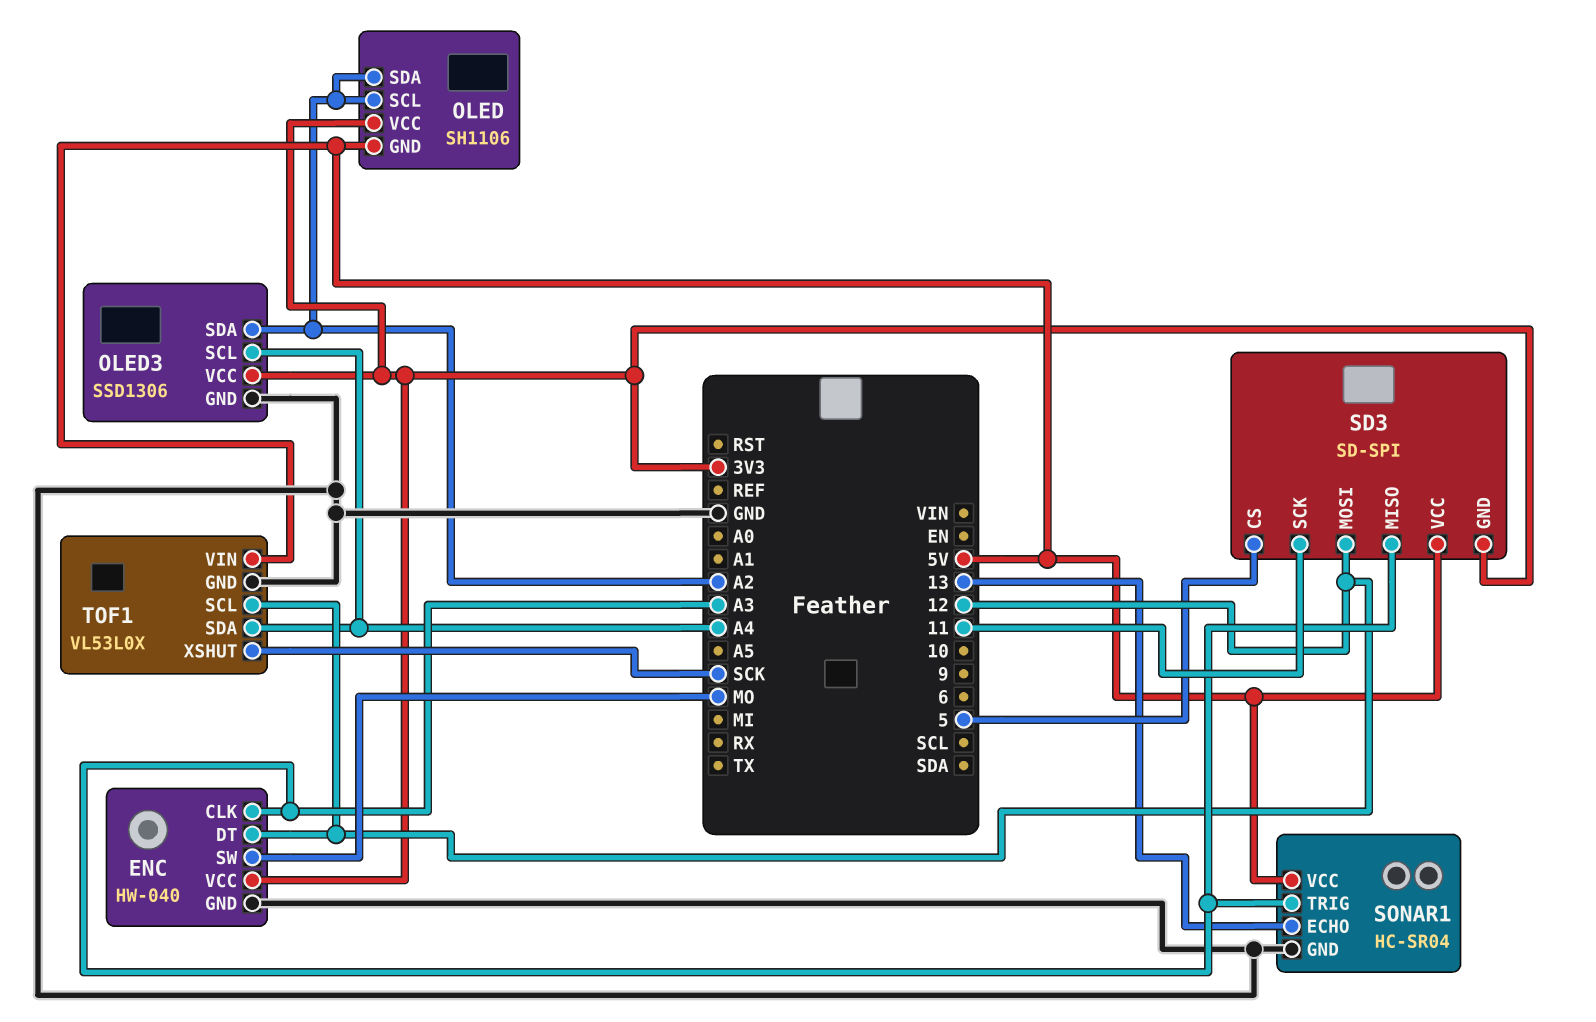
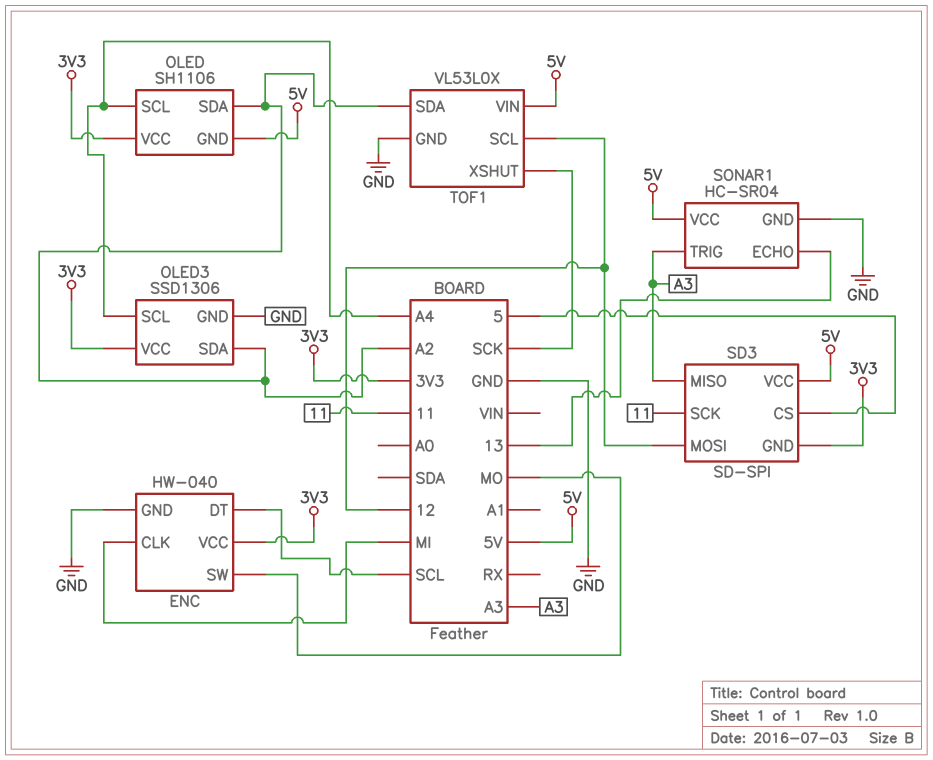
ENC pin CLK: A3 -> MI
ENC pin DT: 12 -> SCL
OLED pin SCL: A2 -> A4
TOF1 pin SDA: A4 -> A2

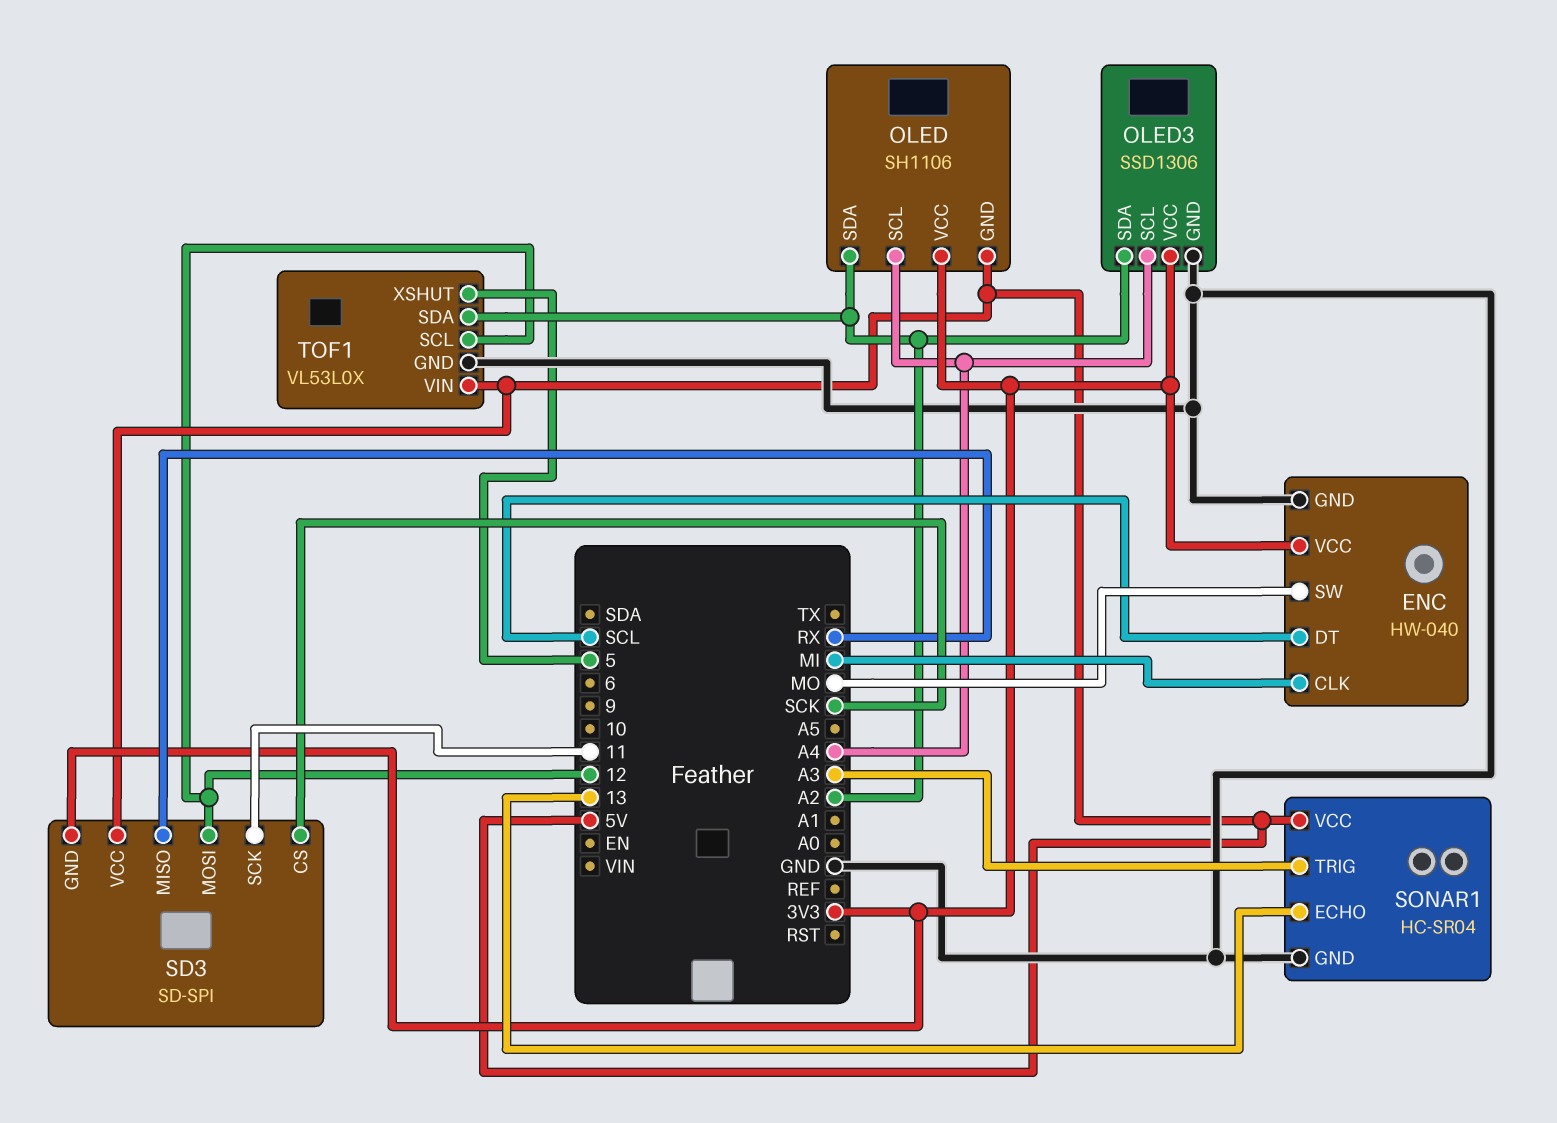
SD3 pin CS: 5 -> SCK
SD3 pin MISO: A3 -> RX
TOF1 pin XSHUT: SCK -> 5

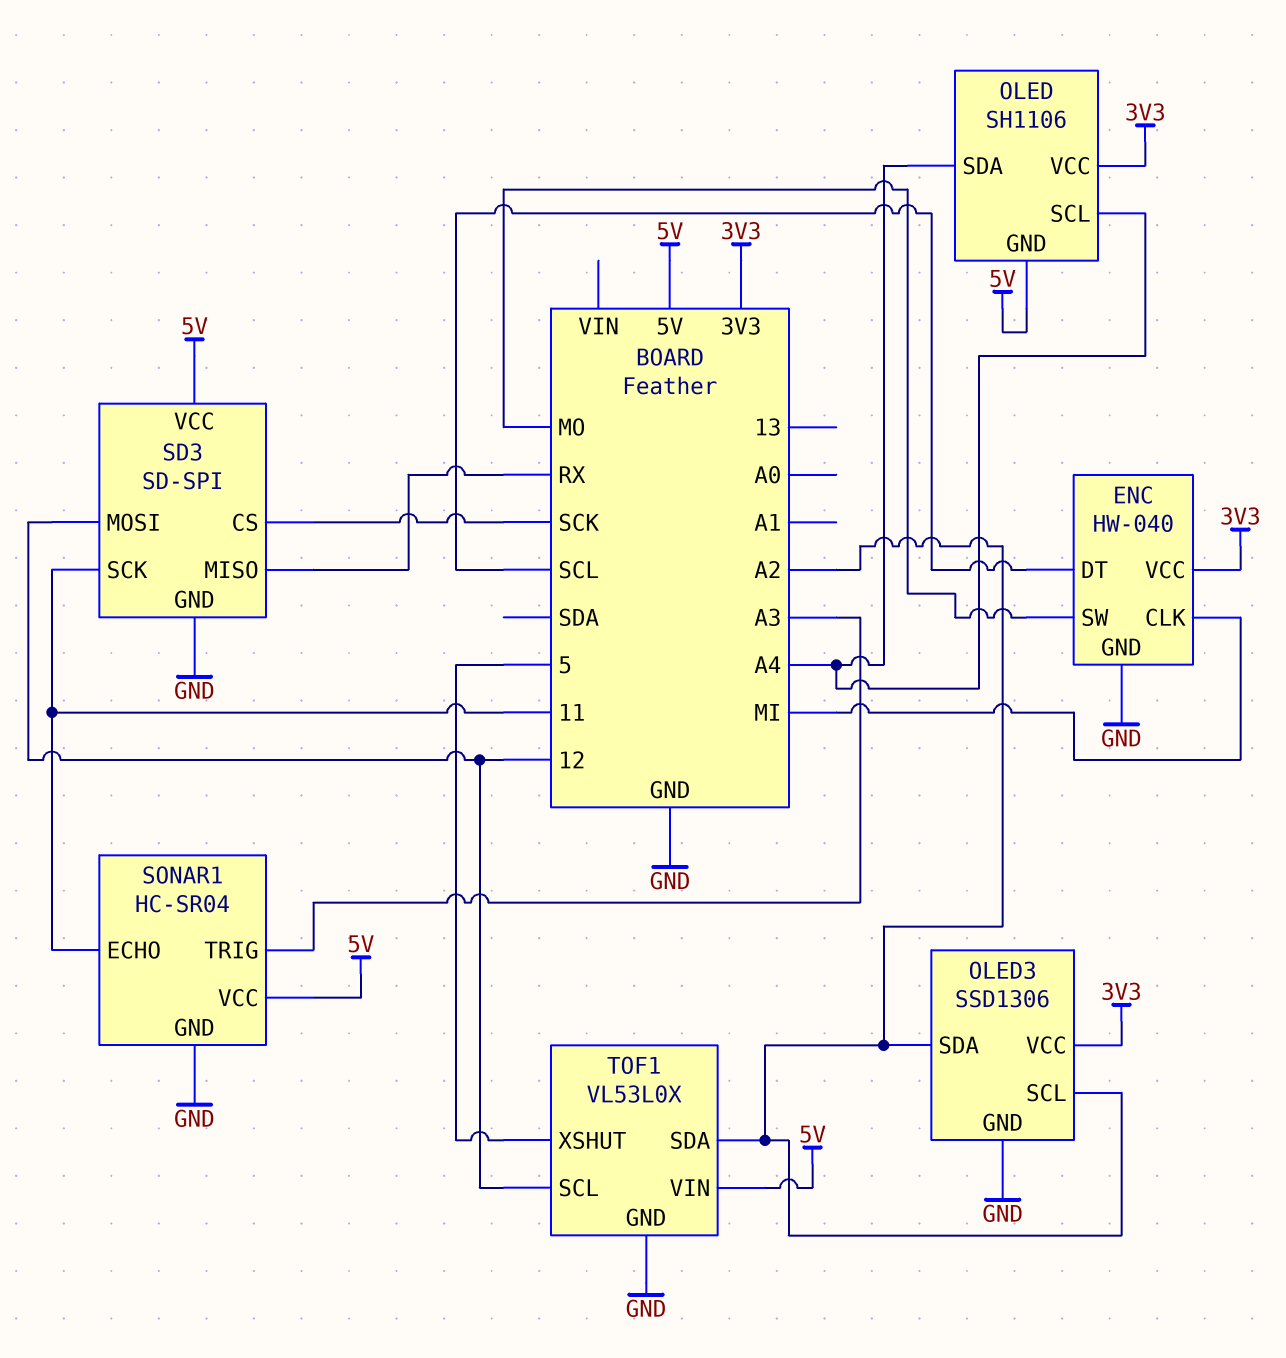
OLED pin SDA: A2 -> A4
OLED3 pin SCL: A4 -> A2
SD3 pin GND: 3V3 -> GND
SONAR1 pin ECHO: 13 -> 11

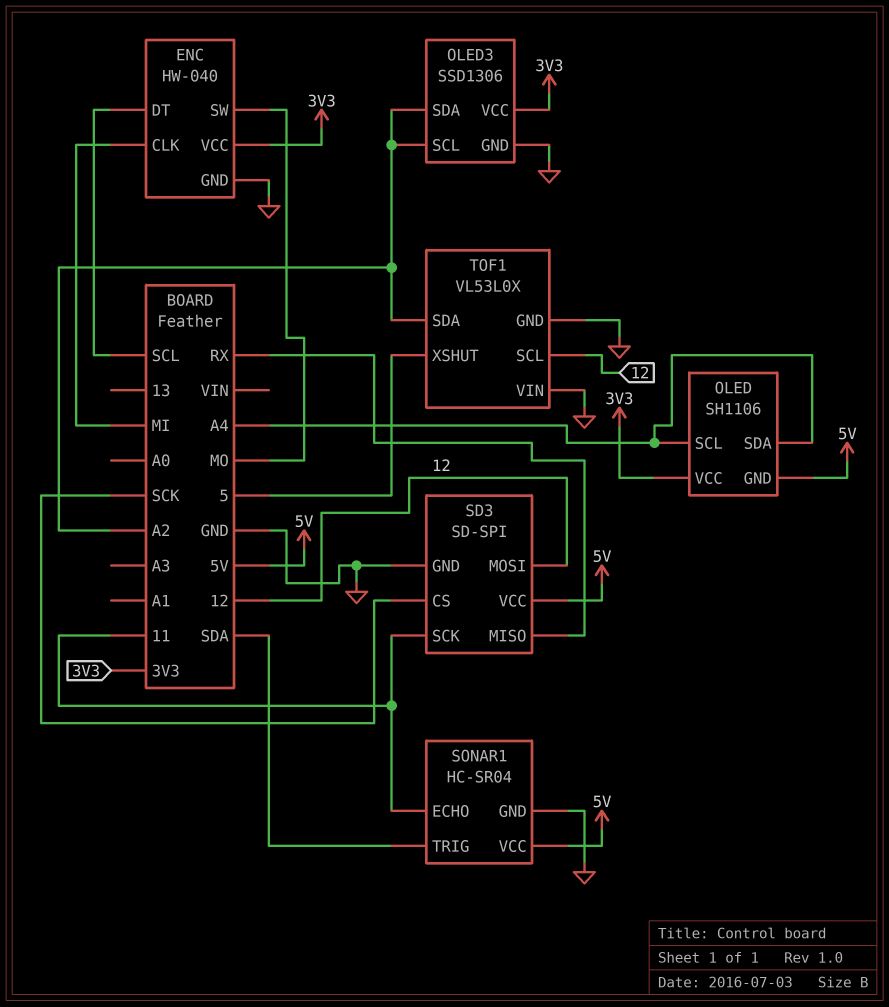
SONAR1 pin TRIG: A3 -> SDA
TOF1 pin VIN: 5V -> GND

